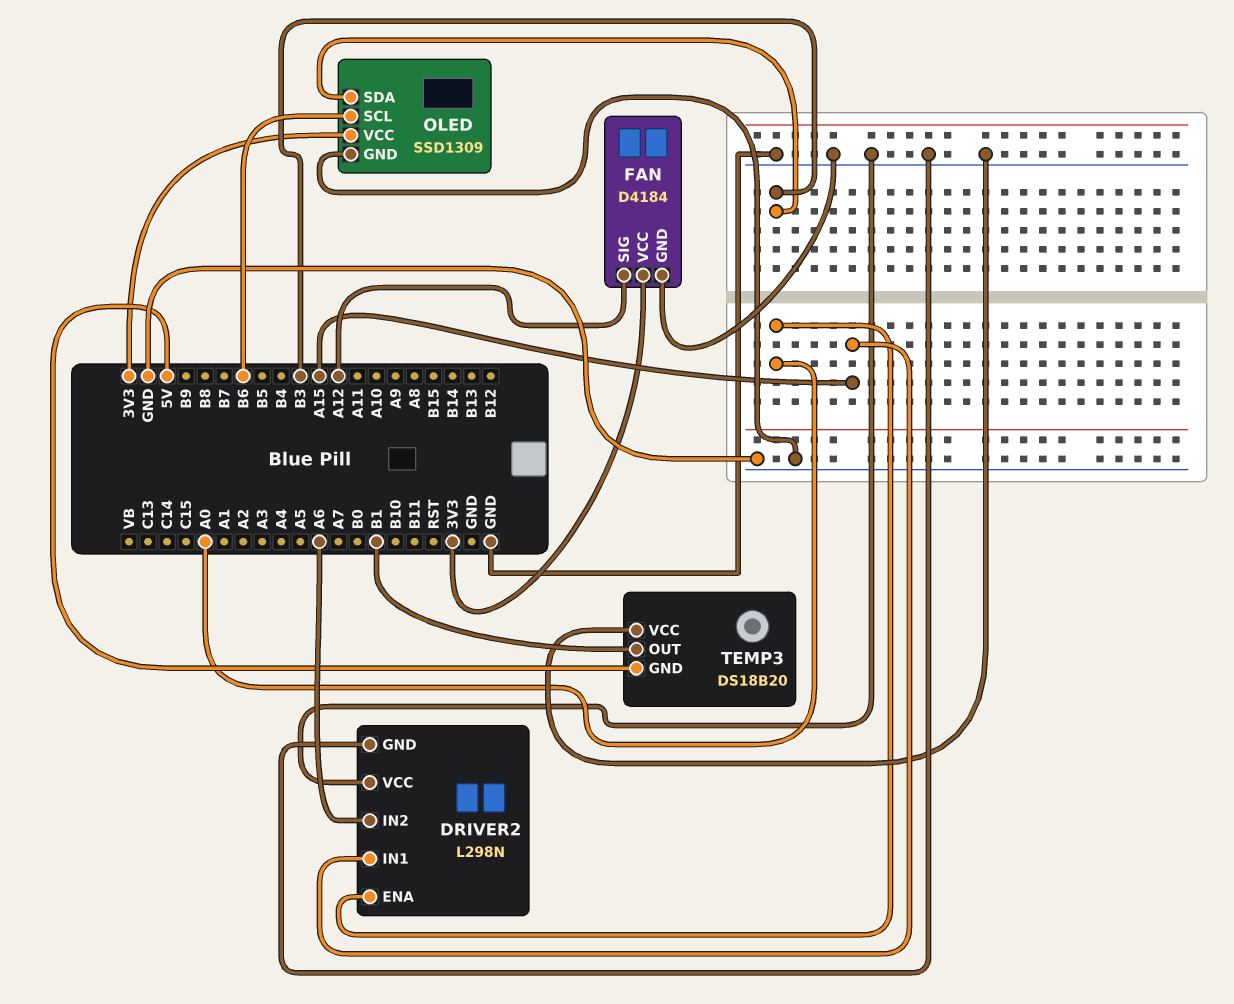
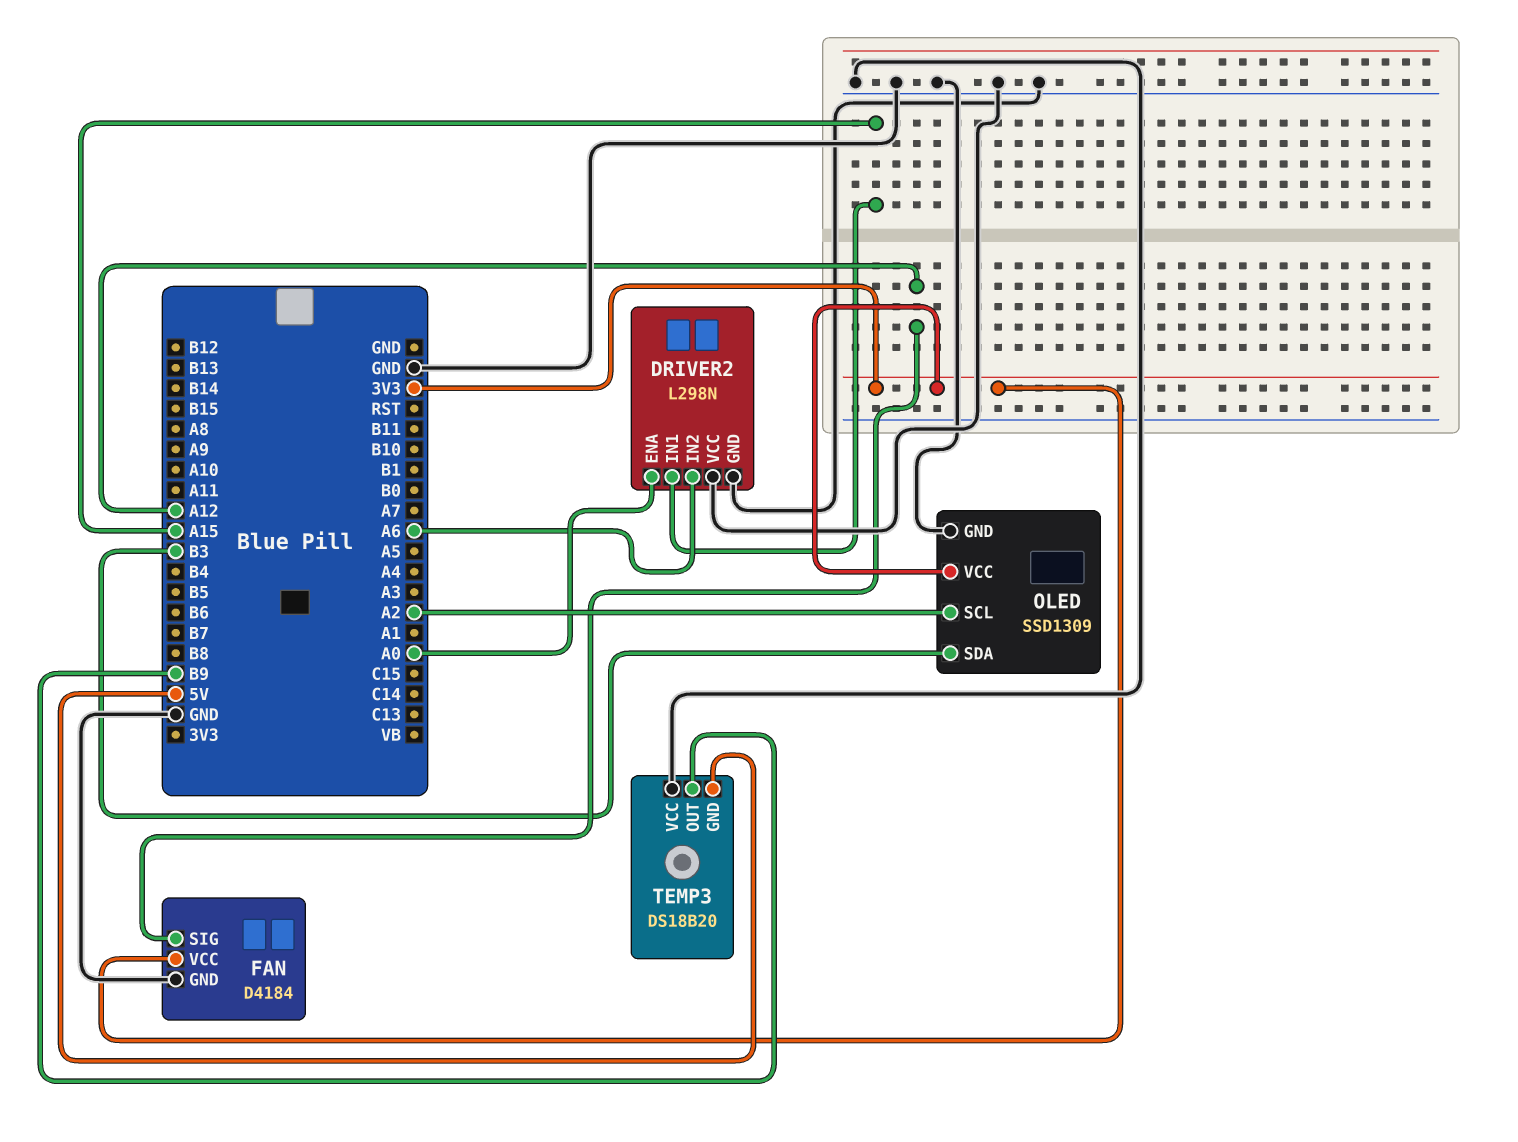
OLED pin SCL: B6 -> A2
TEMP3 pin OUT: B1 -> B9

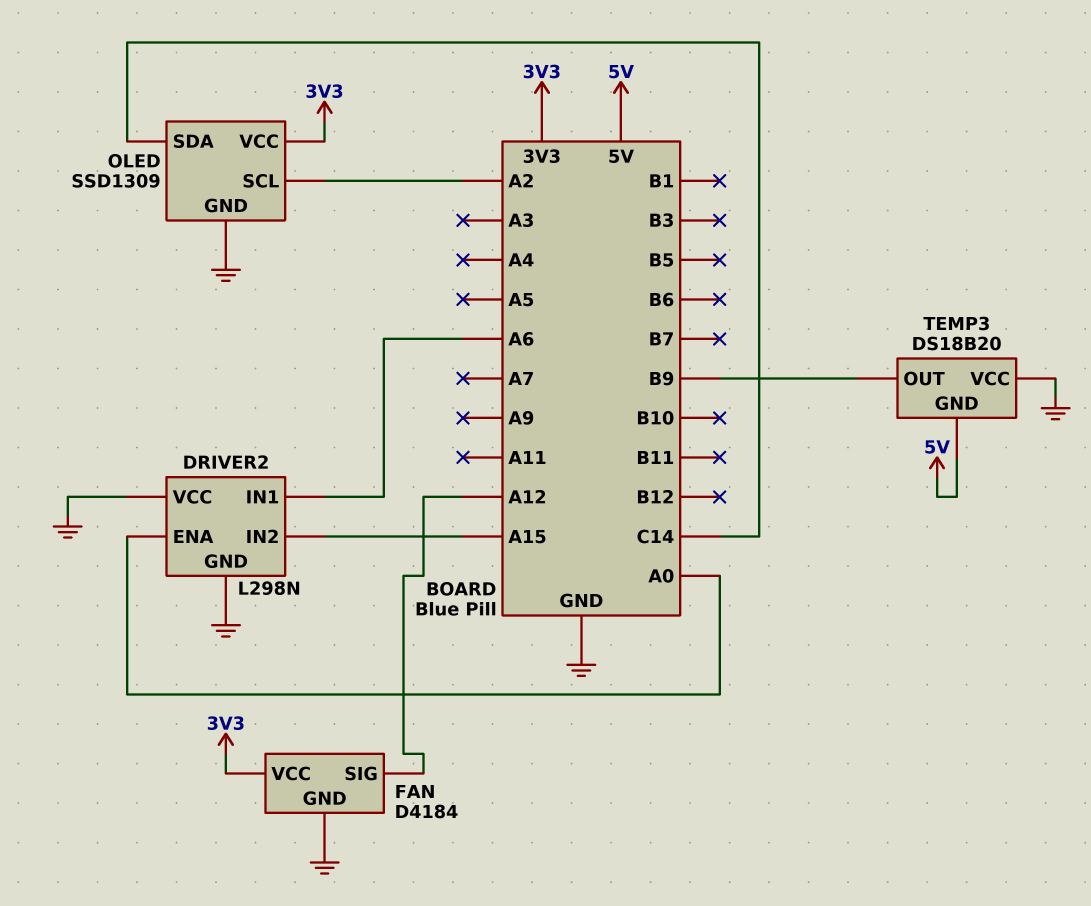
DRIVER2 pin IN1: A15 -> A6
DRIVER2 pin IN2: A6 -> A15
OLED pin SDA: B3 -> C14

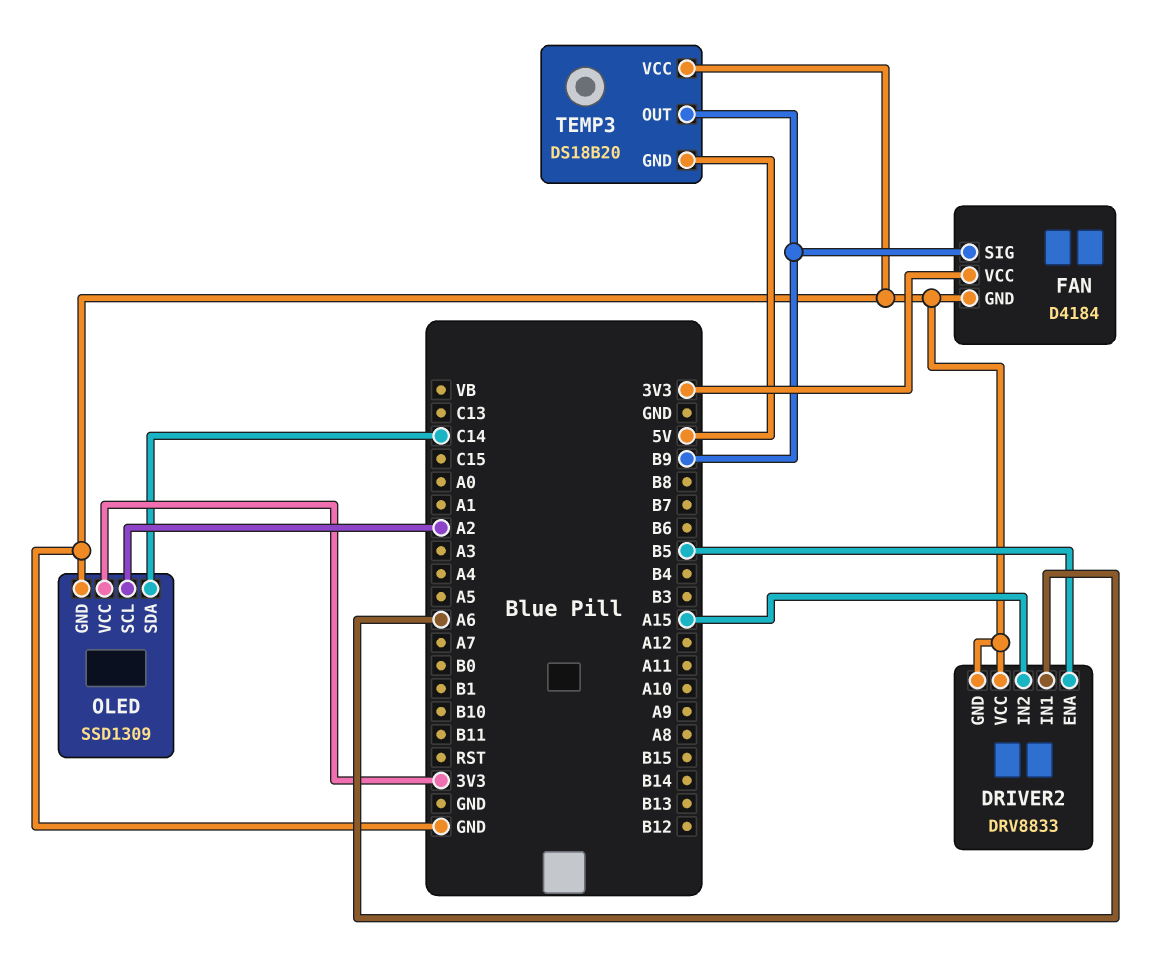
DRIVER2: L298N -> DRV8833
DRIVER2 pin ENA: A0 -> B5
FAN pin SIG: A12 -> B9

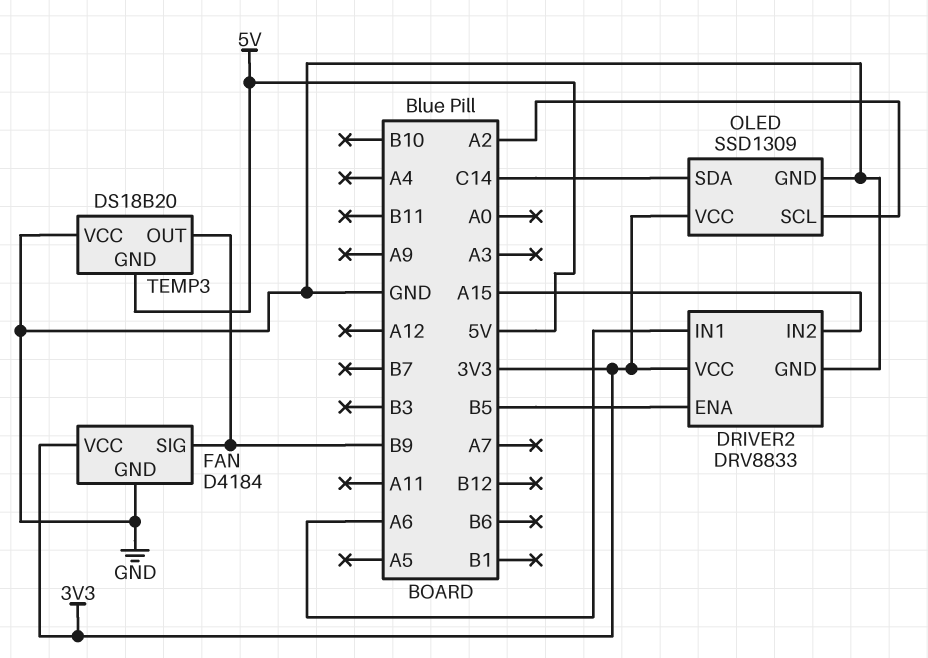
DRIVER2 pin VCC: GND -> 3V3

